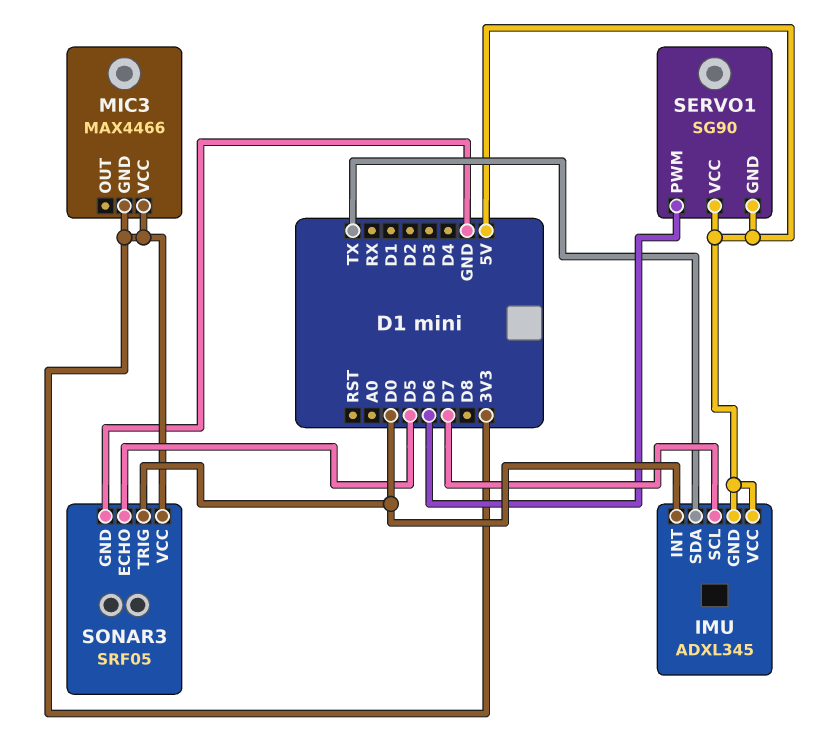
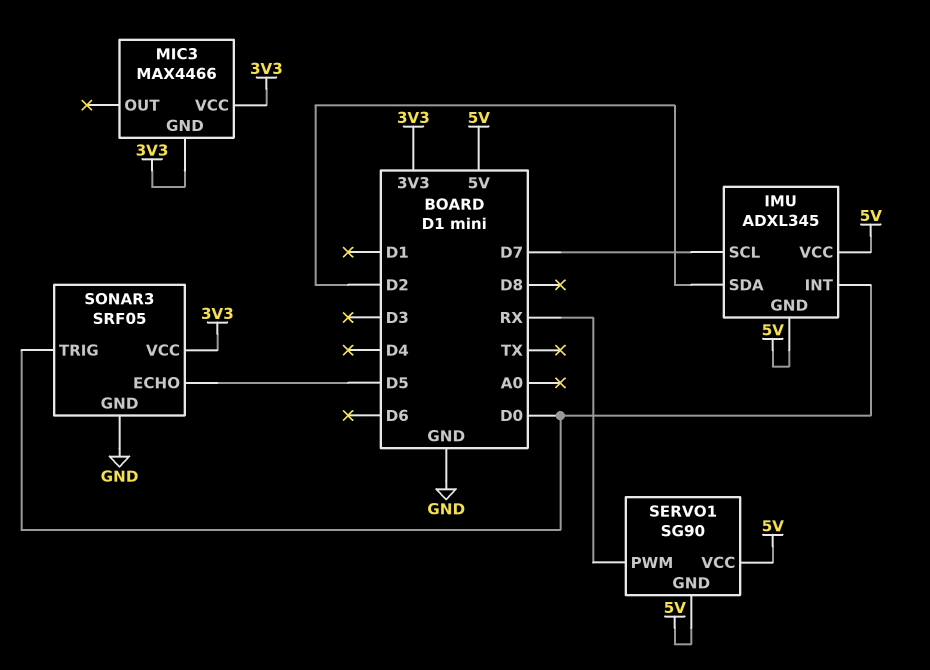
IMU pin SDA: TX -> D2
SERVO1 pin PWM: D6 -> RX

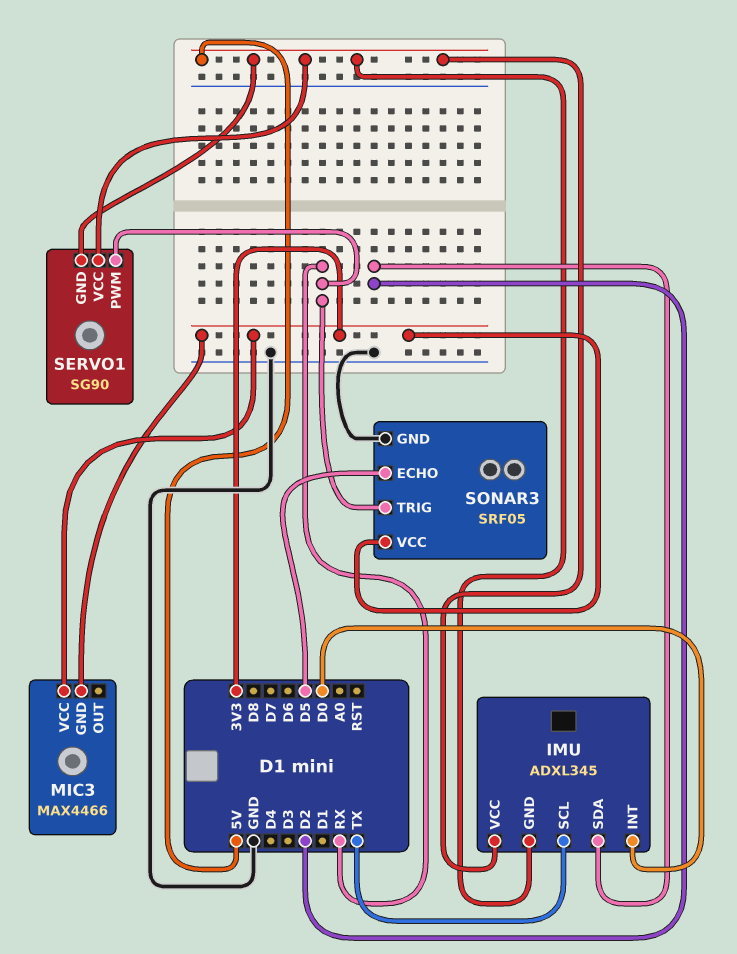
IMU pin SCL: D7 -> TX
SONAR3 pin TRIG: D0 -> RX

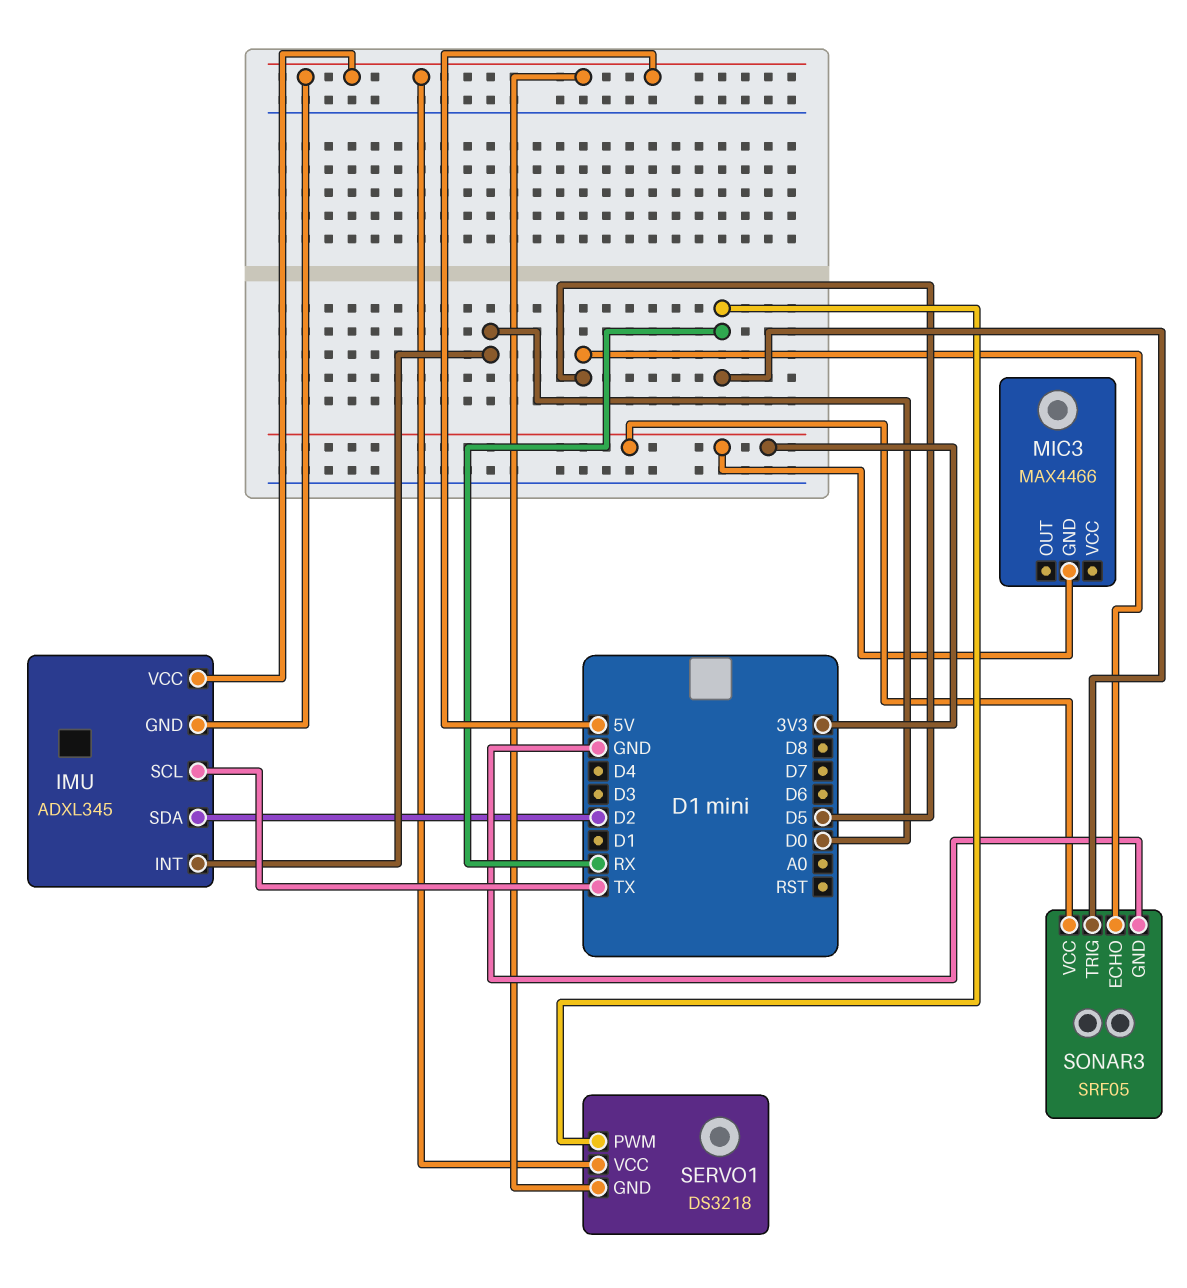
MIC3 pin VCC: 3V3 -> none
SERVO1: SG90 -> DS3218

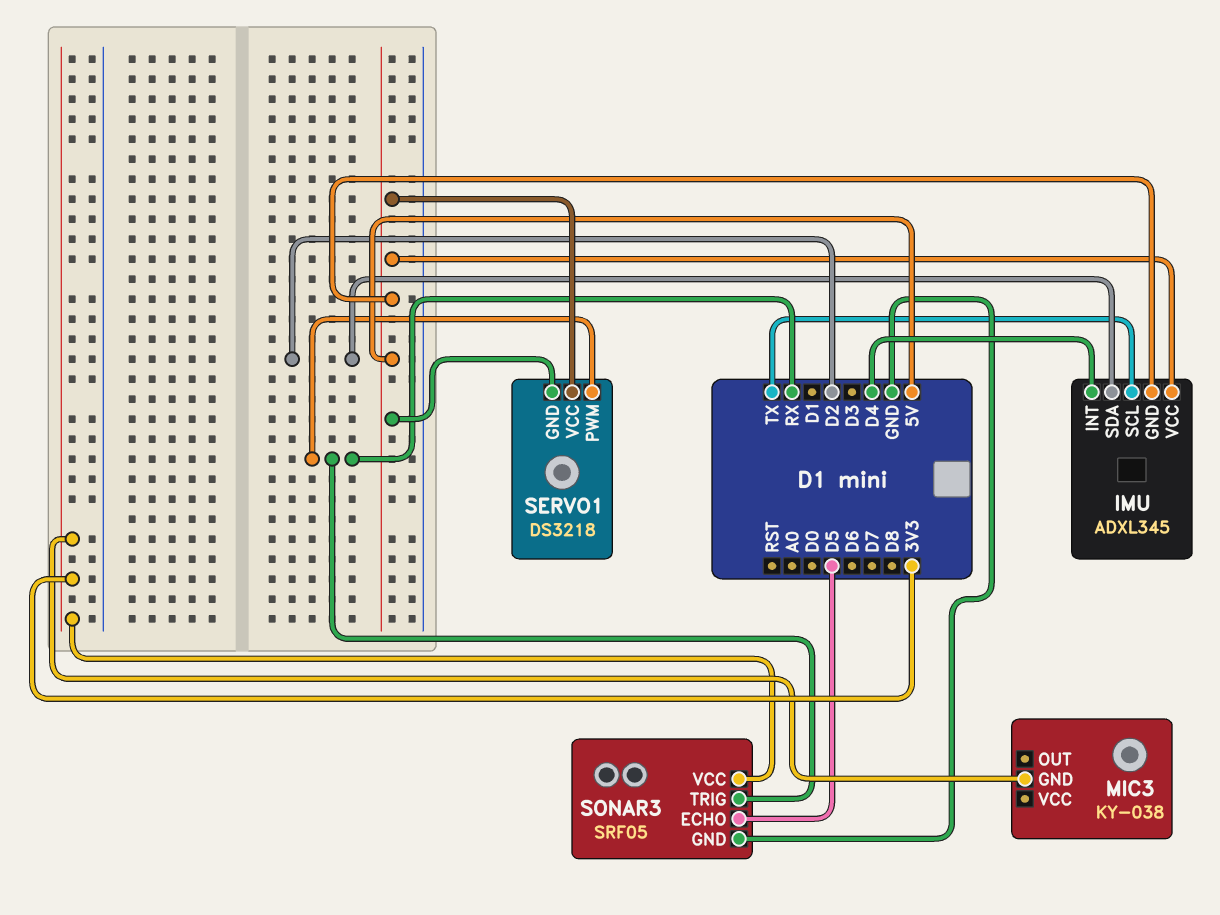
IMU pin INT: D0 -> D4
MIC3: MAX4466 -> KY-038

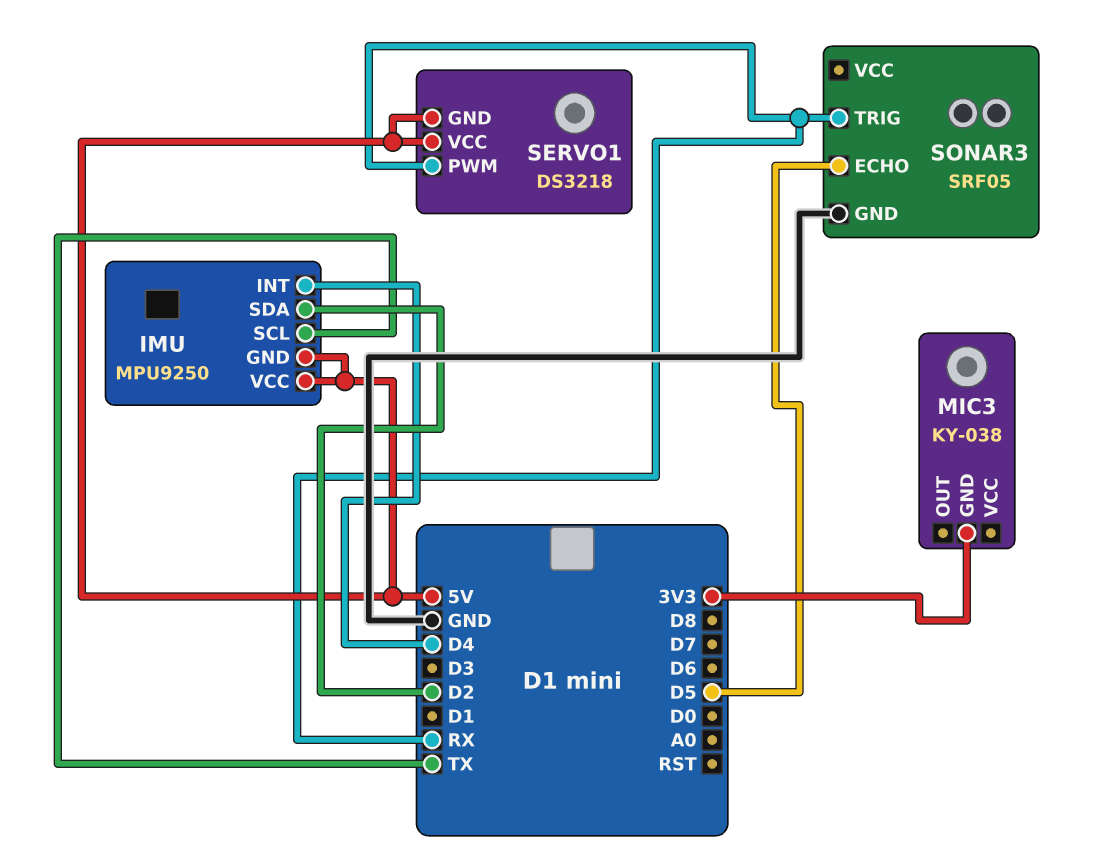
IMU: ADXL345 -> MPU9250
SONAR3 pin VCC: 3V3 -> none

